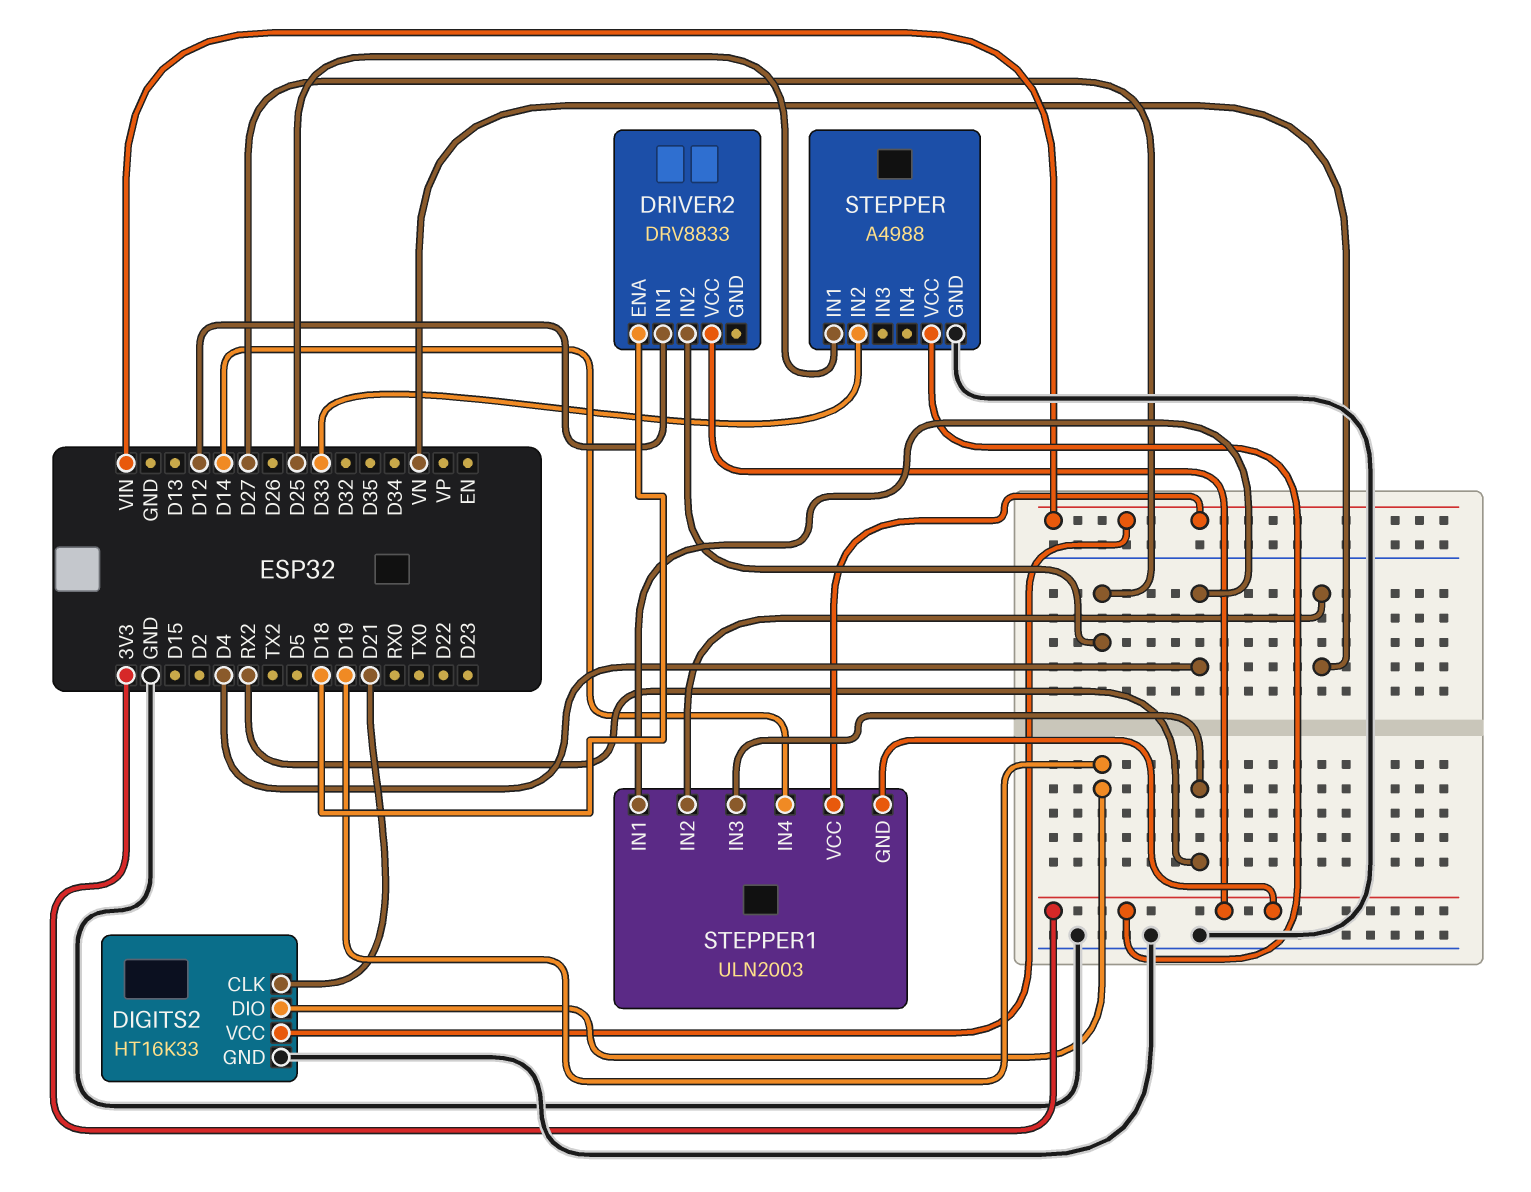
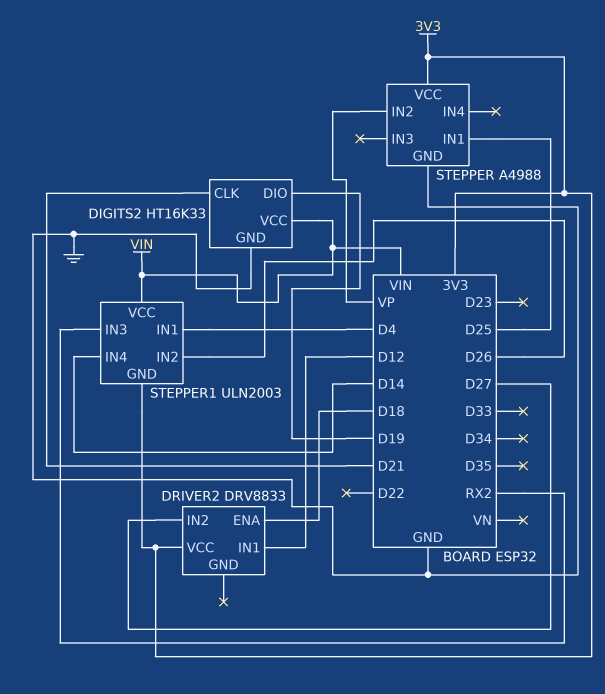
STEPPER pin IN2: D33 -> VP
STEPPER1 pin IN2: VN -> D26

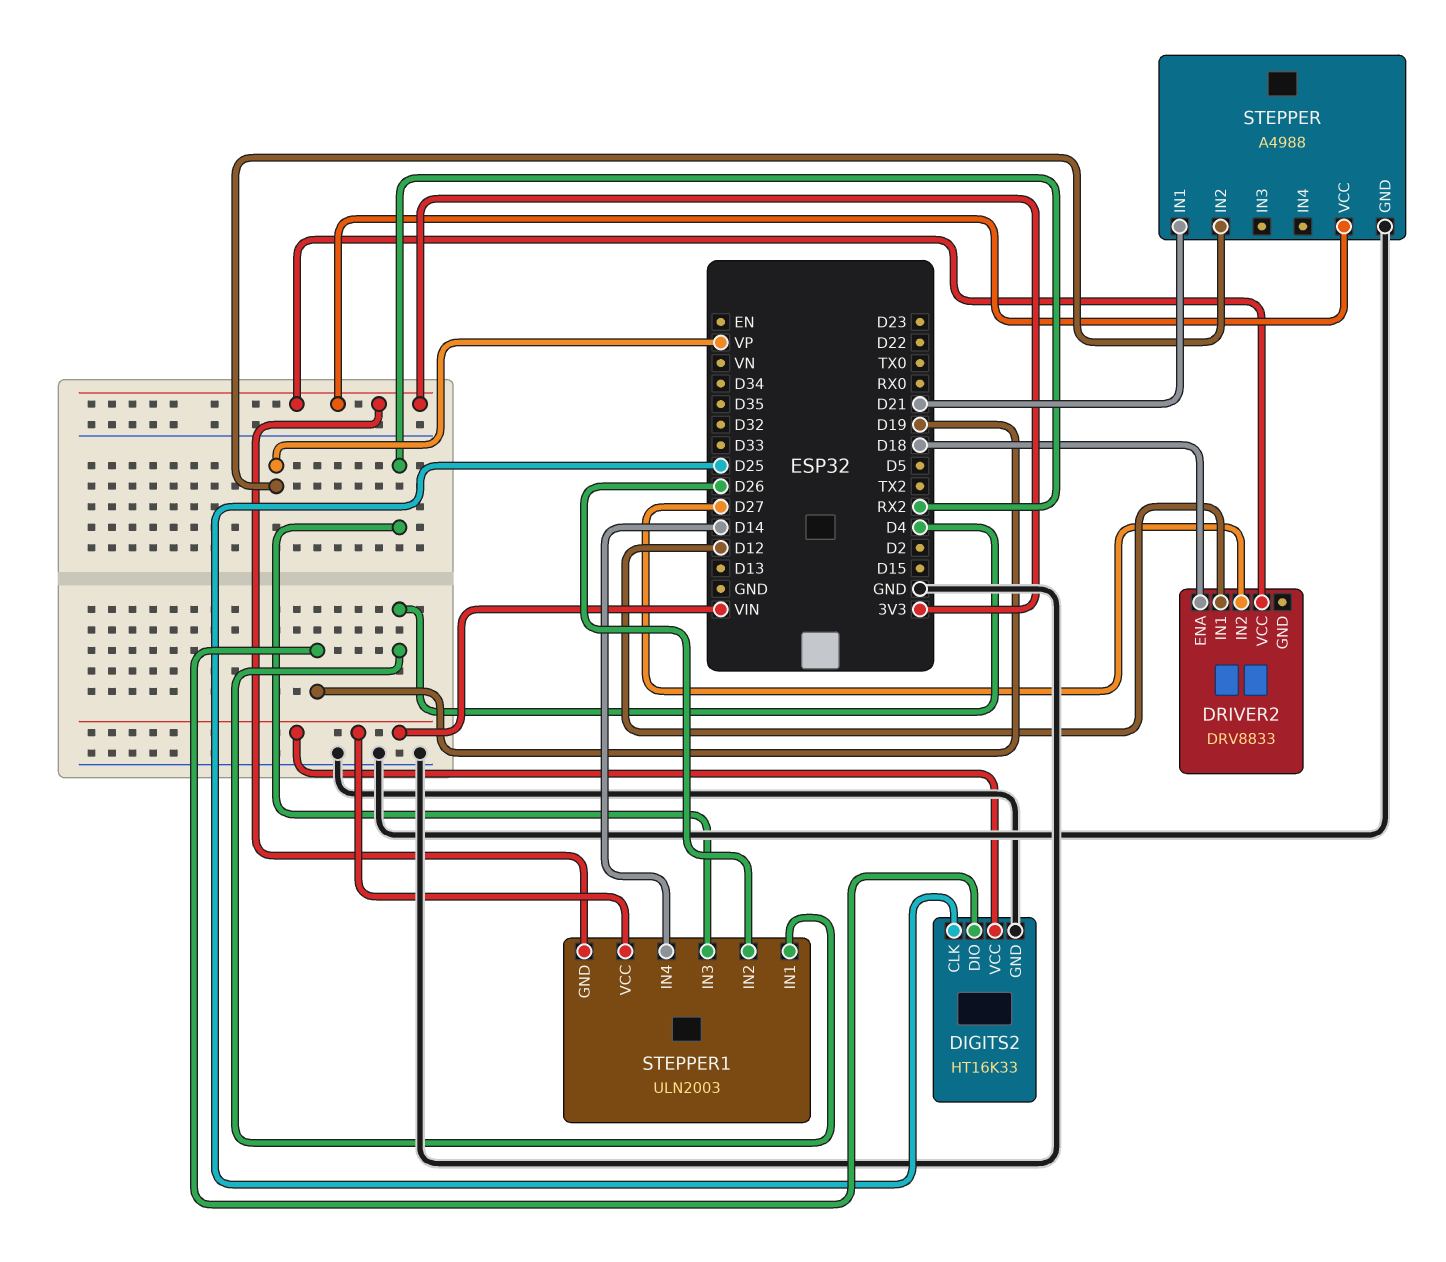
DIGITS2 pin CLK: D21 -> D25
STEPPER pin IN1: D25 -> D21

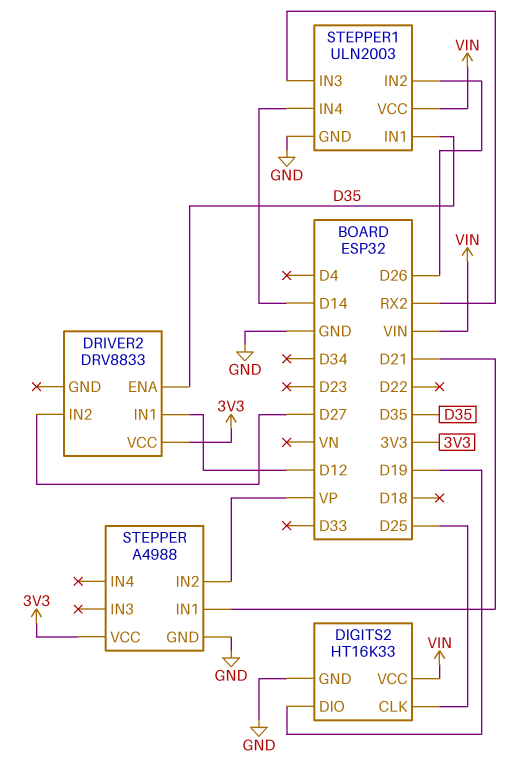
DRIVER2 pin ENA: D18 -> D35
STEPPER1 pin GND: 3V3 -> GND
STEPPER1 pin IN1: D4 -> D35

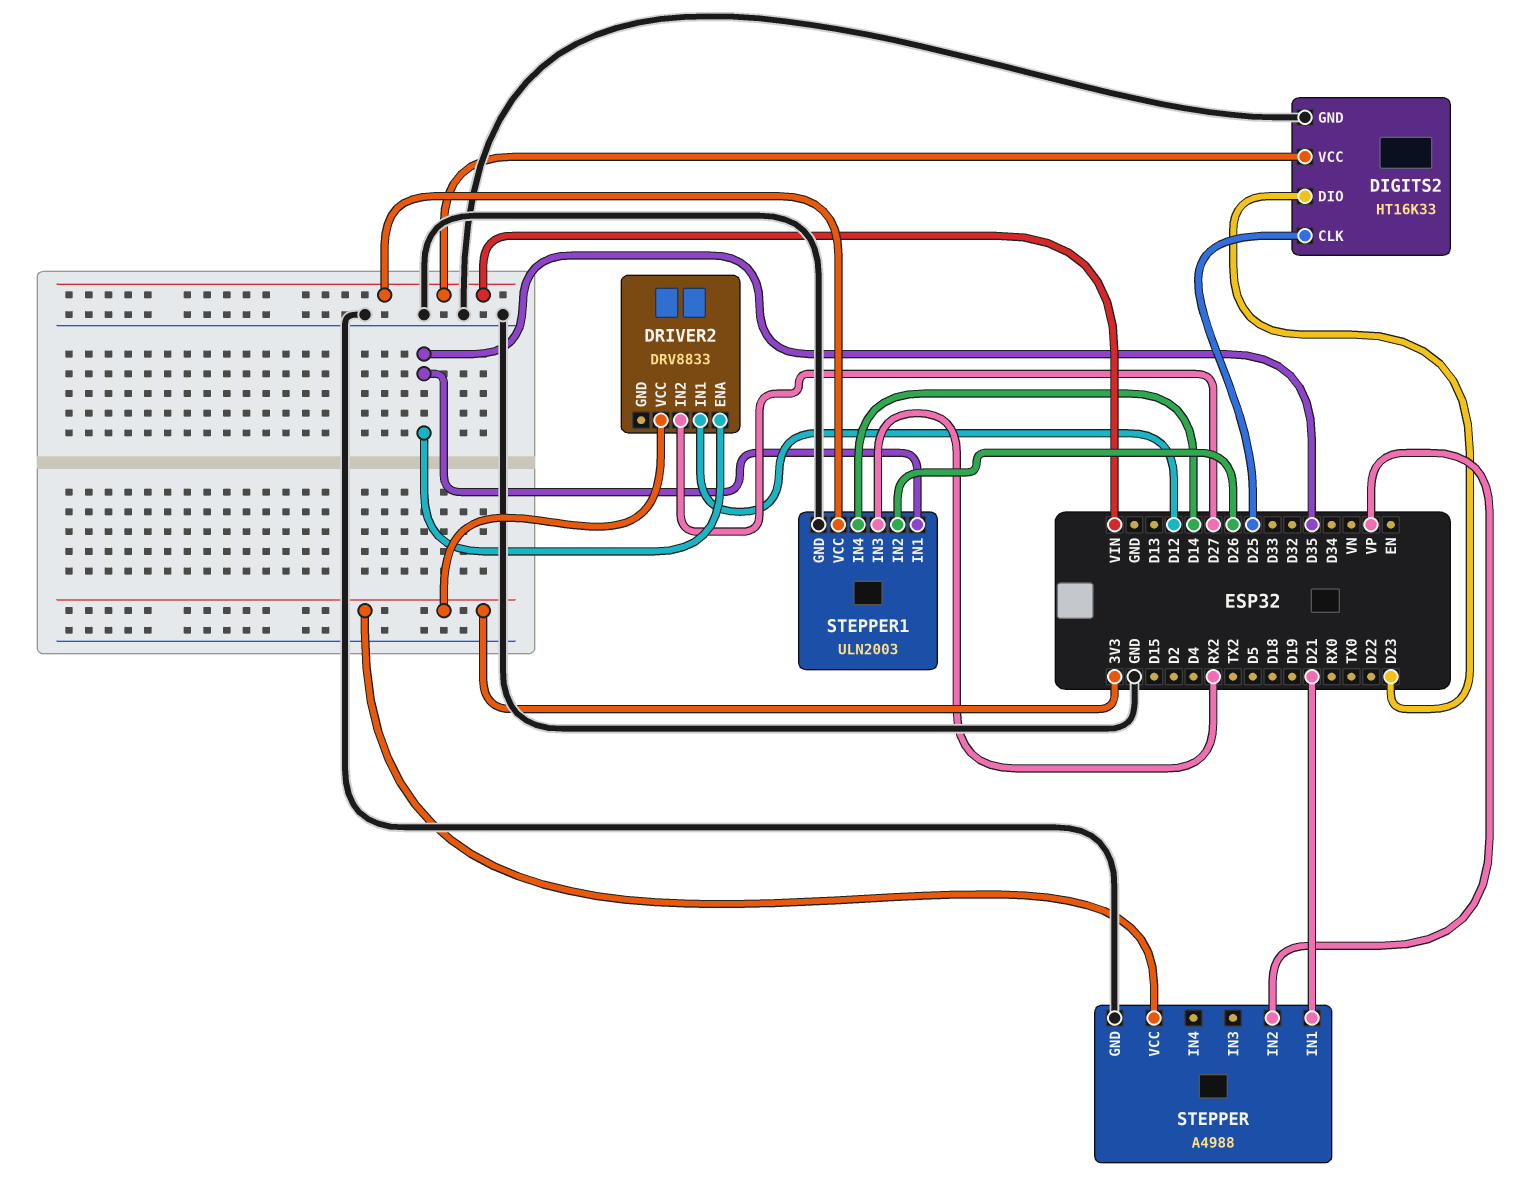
DIGITS2 pin DIO: D19 -> D23

